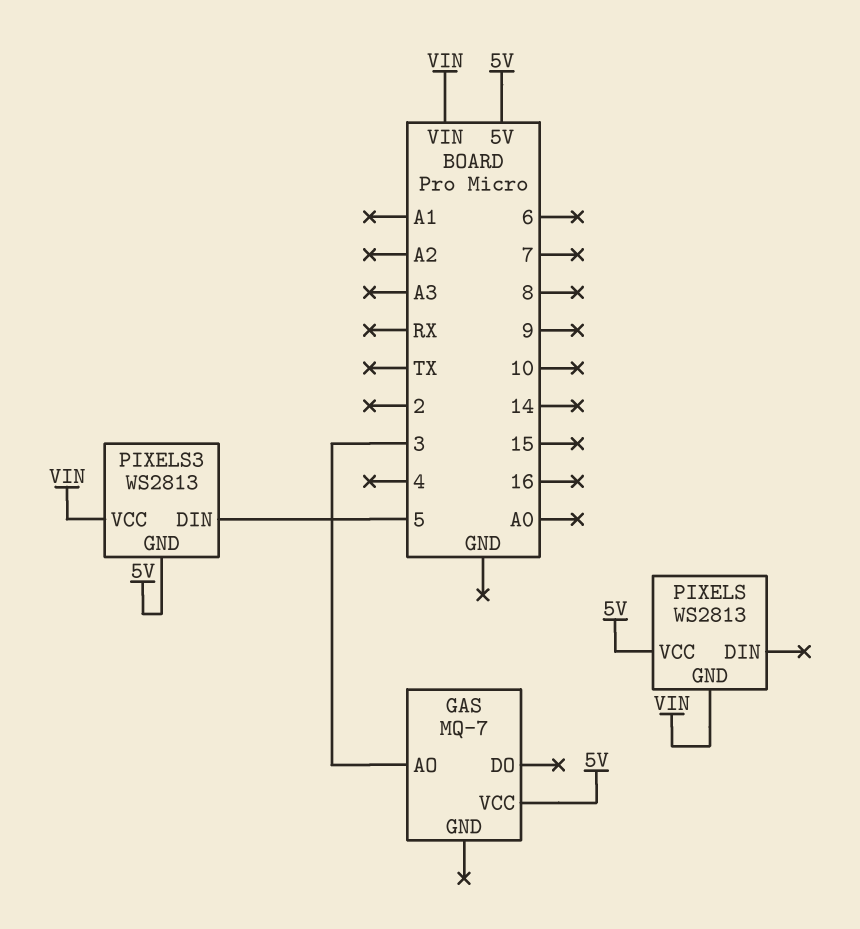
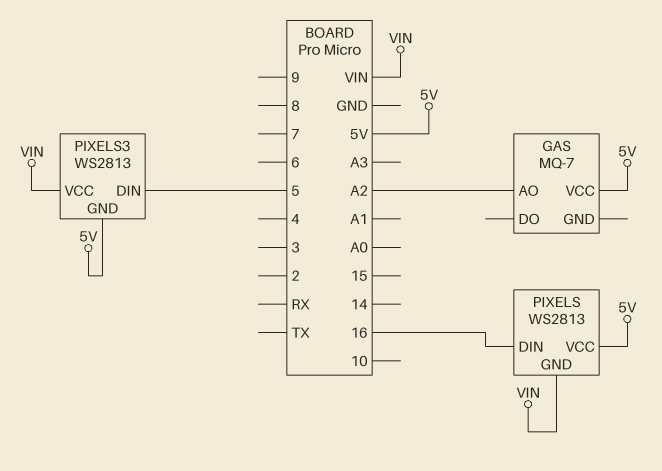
GAS pin AO: 3 -> A2
PIXELS pin DIN: none -> 16

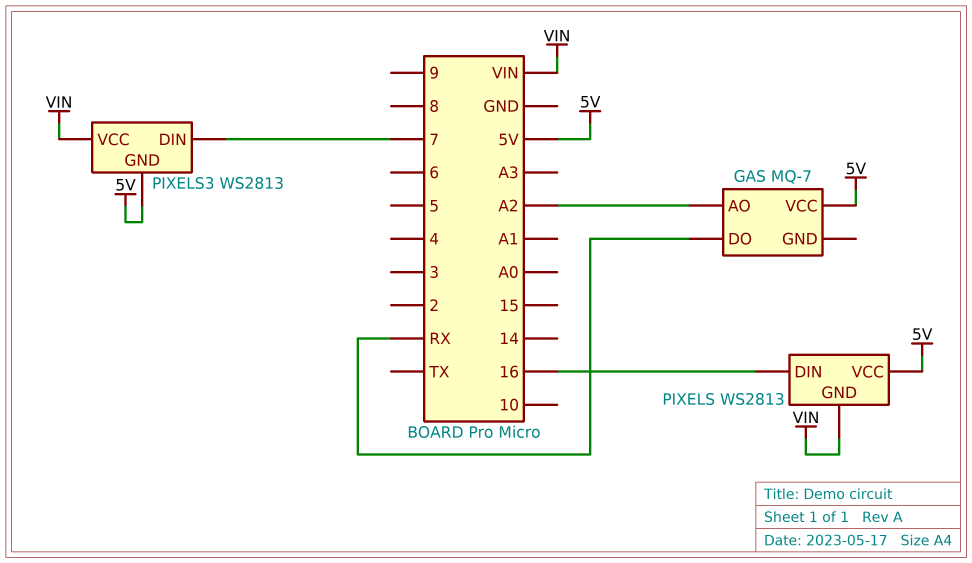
GAS pin DO: none -> RX
PIXELS3 pin DIN: 5 -> 7

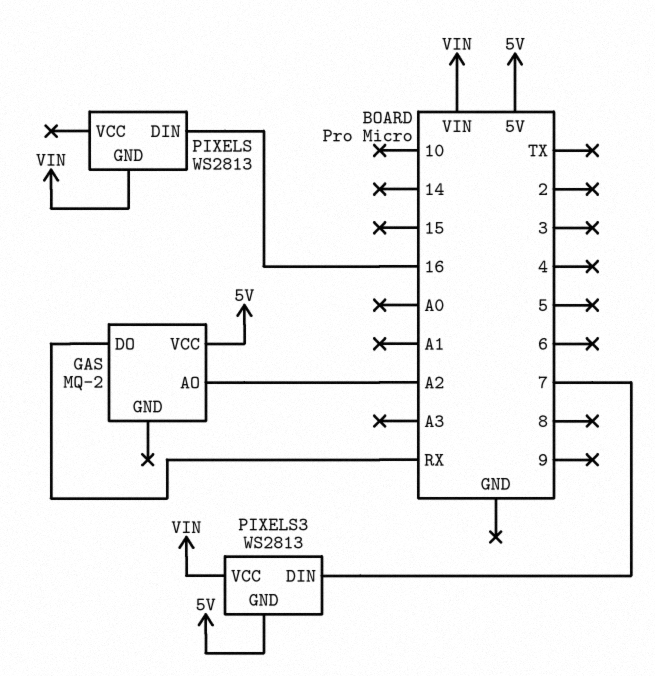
GAS: MQ-7 -> MQ-2
PIXELS pin VCC: 5V -> none

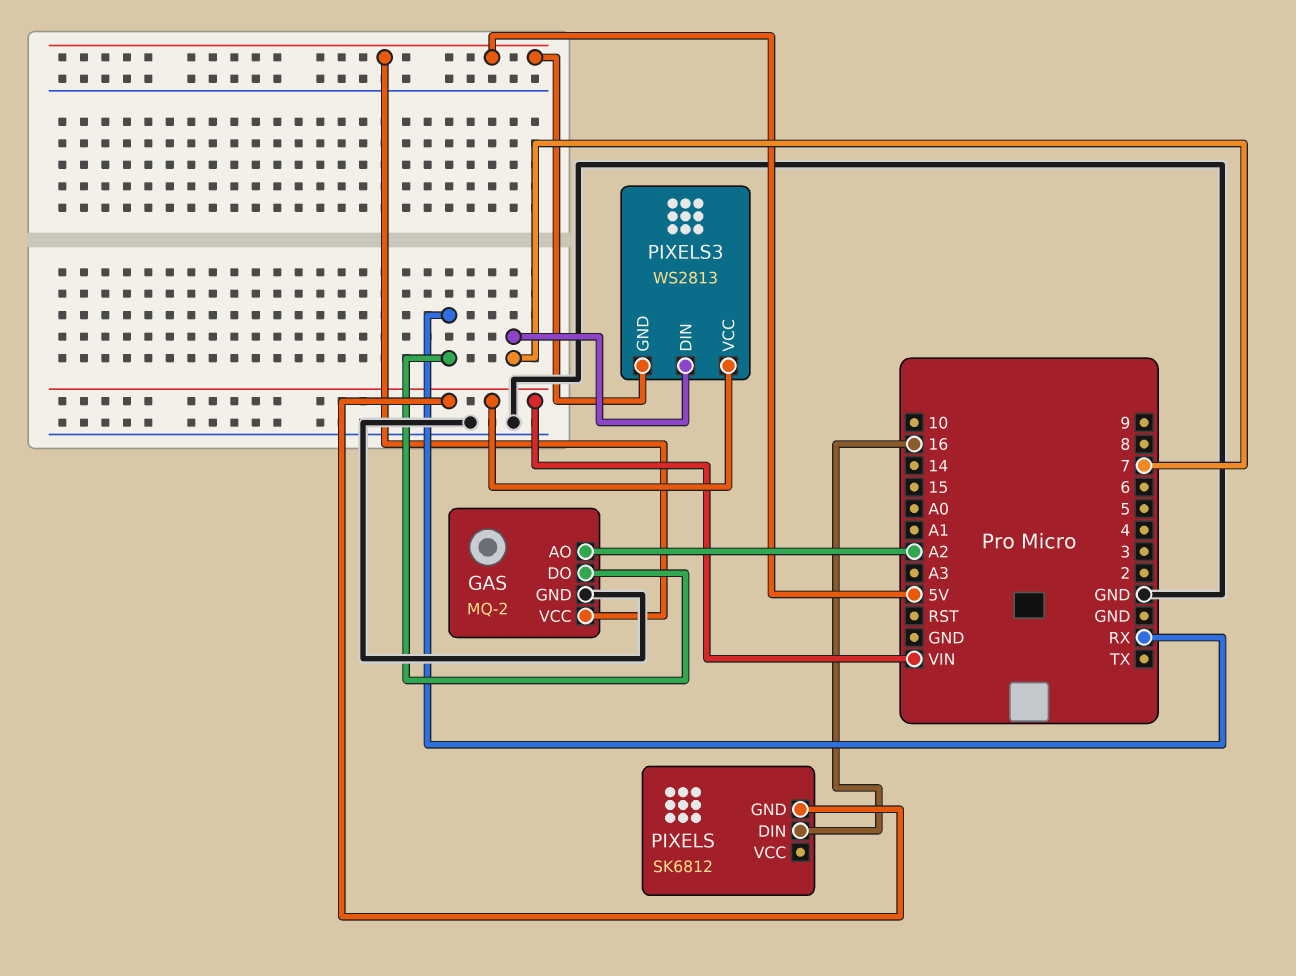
GAS pin GND: none -> GND
PIXELS: WS2813 -> SK6812

